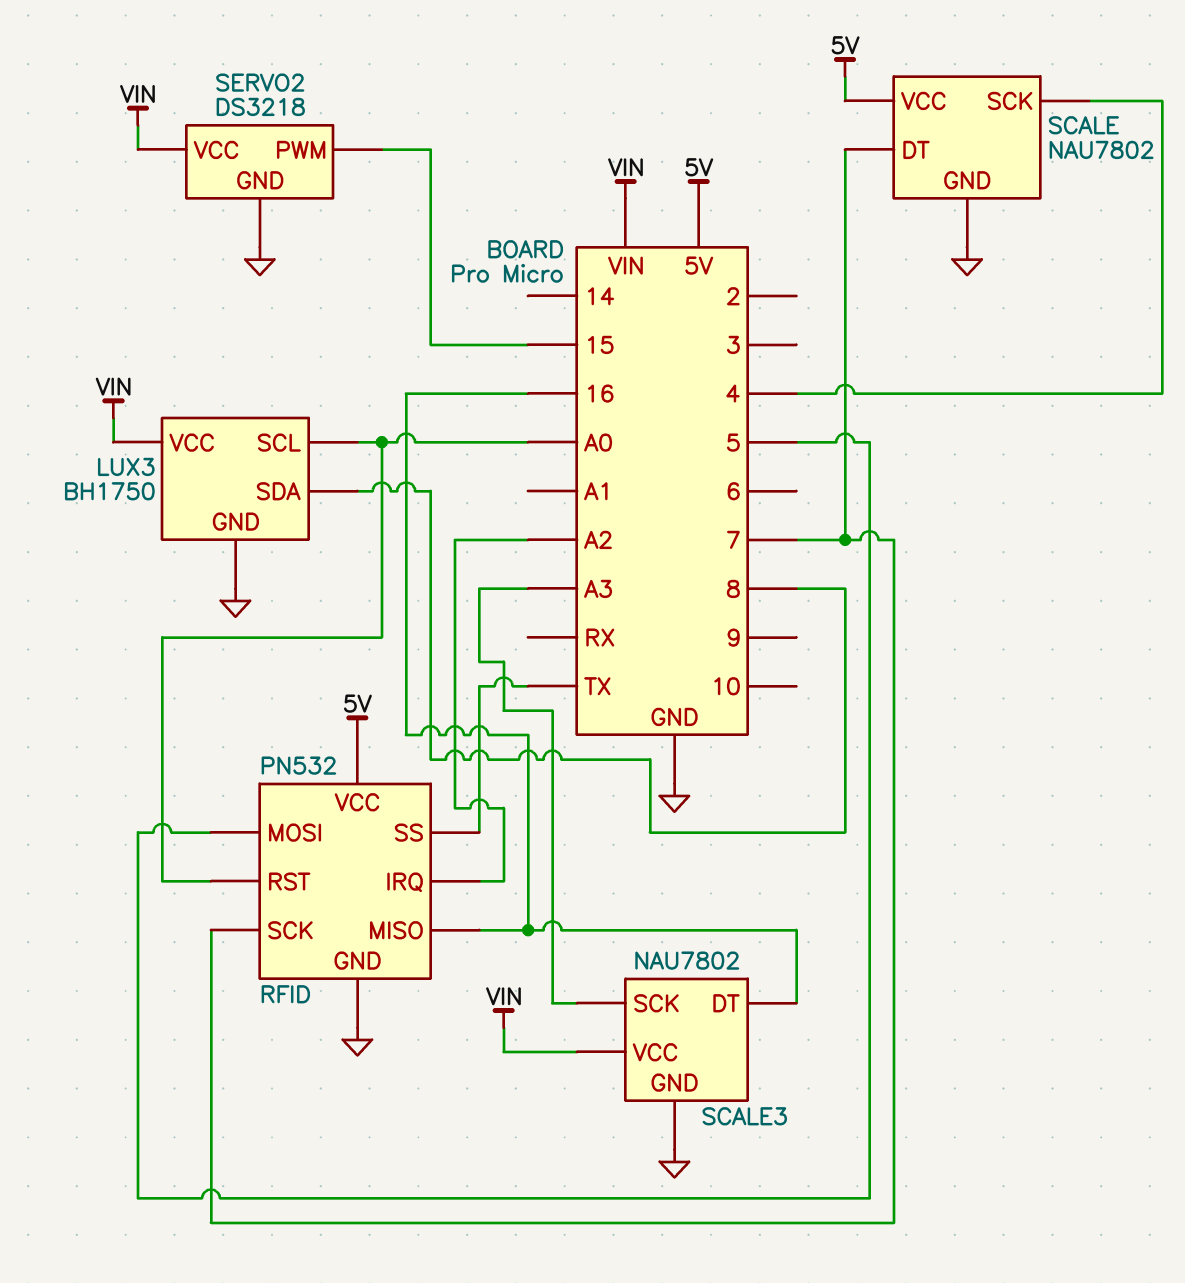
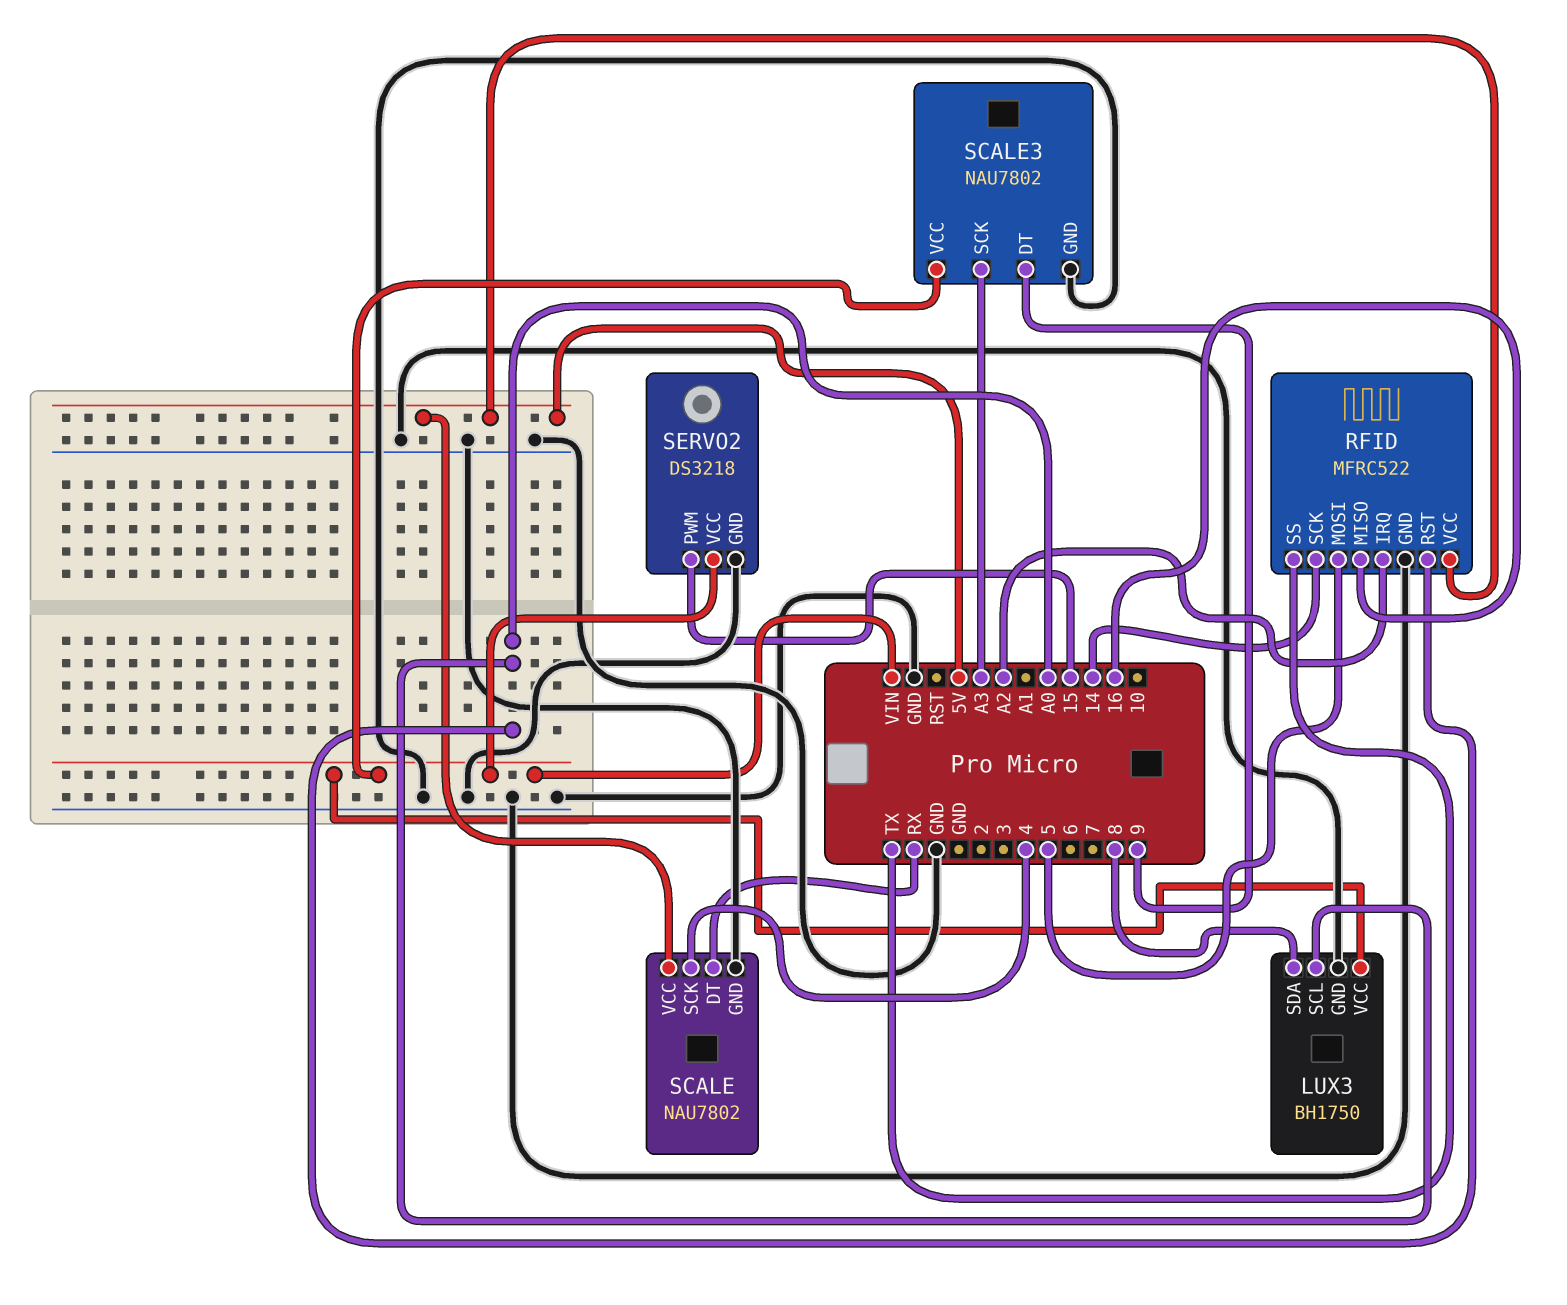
RFID: PN532 -> MFRC522
RFID pin SCK: 7 -> 14
SCALE pin DT: 7 -> RX
SCALE3 pin DT: 16 -> 9

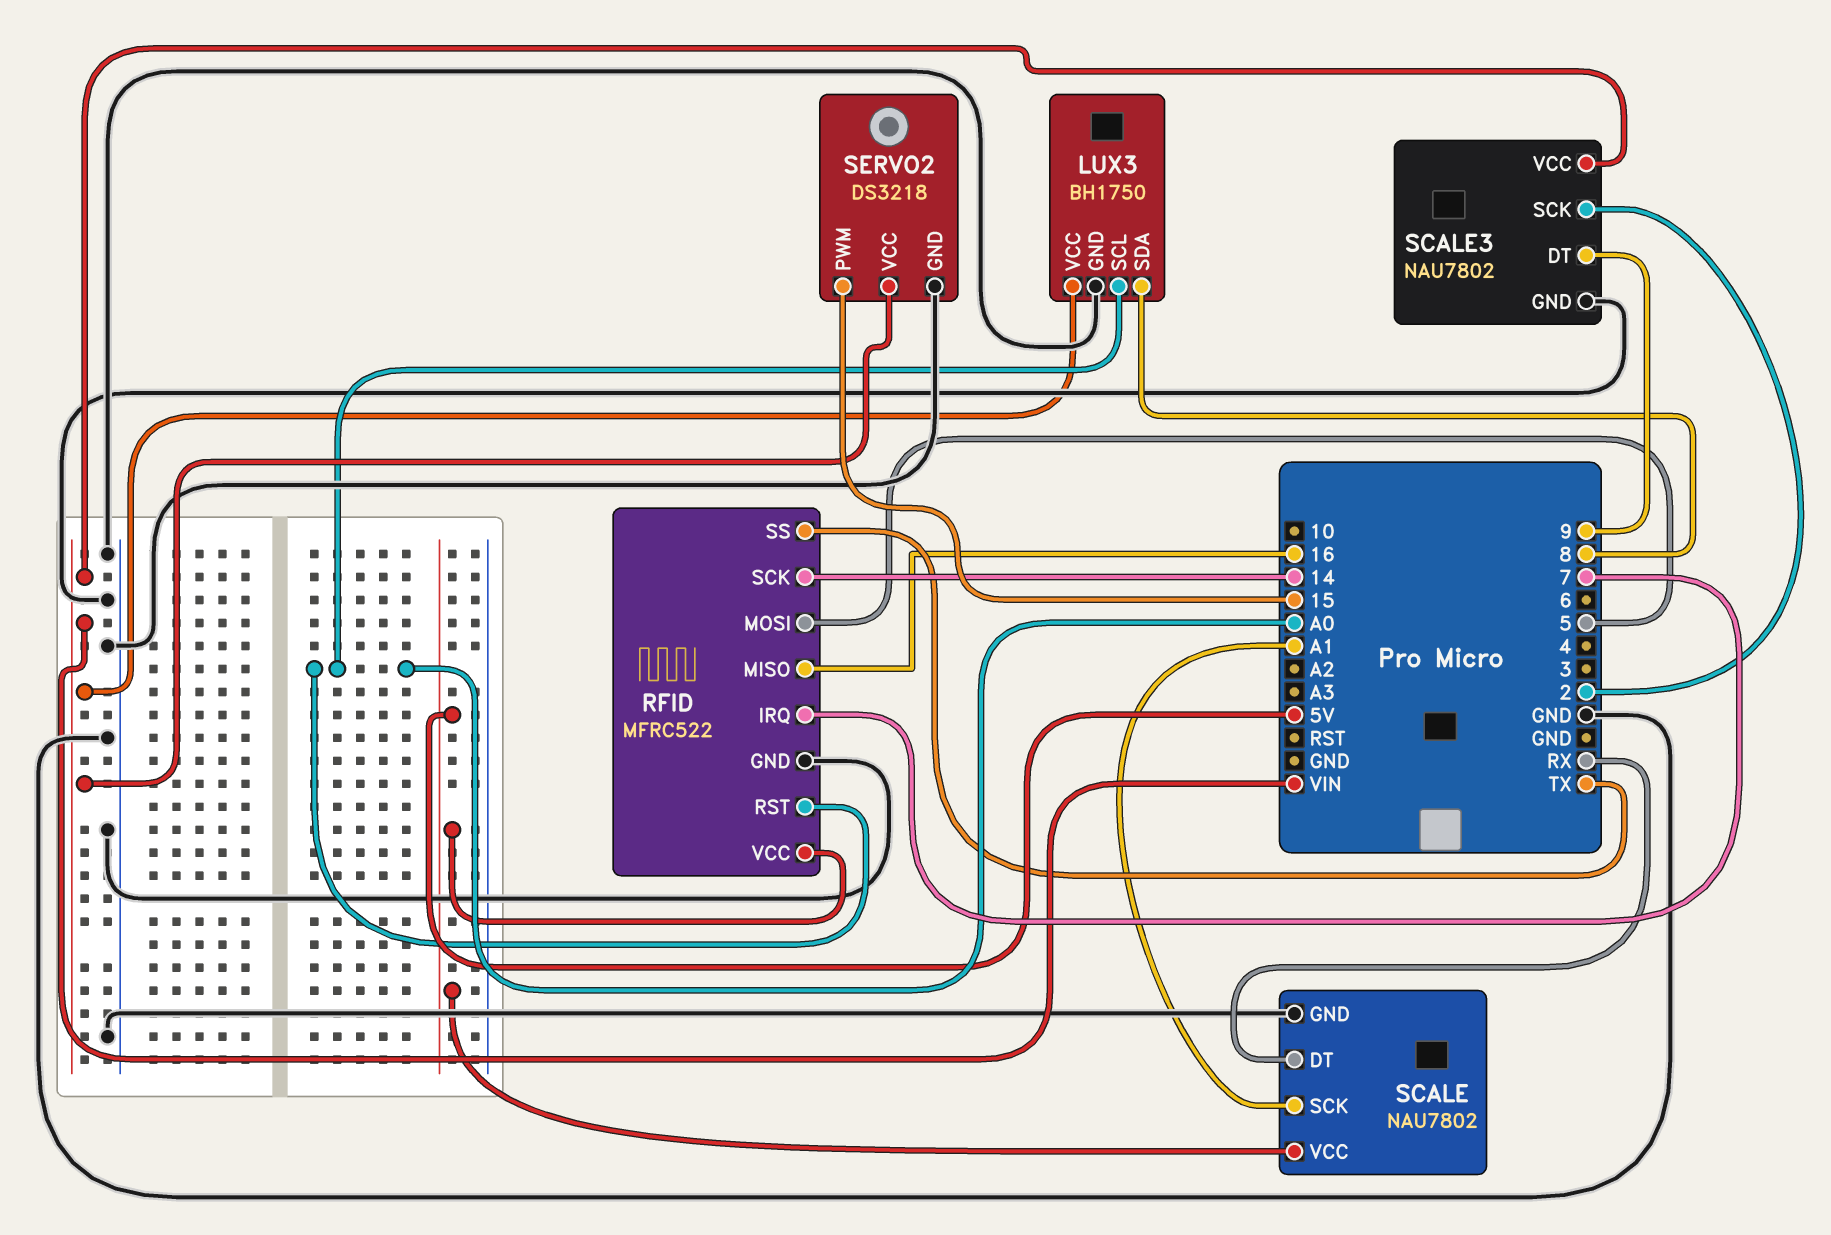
RFID pin IRQ: A2 -> 7
SCALE pin SCK: 4 -> A1
SCALE3 pin SCK: A3 -> 2

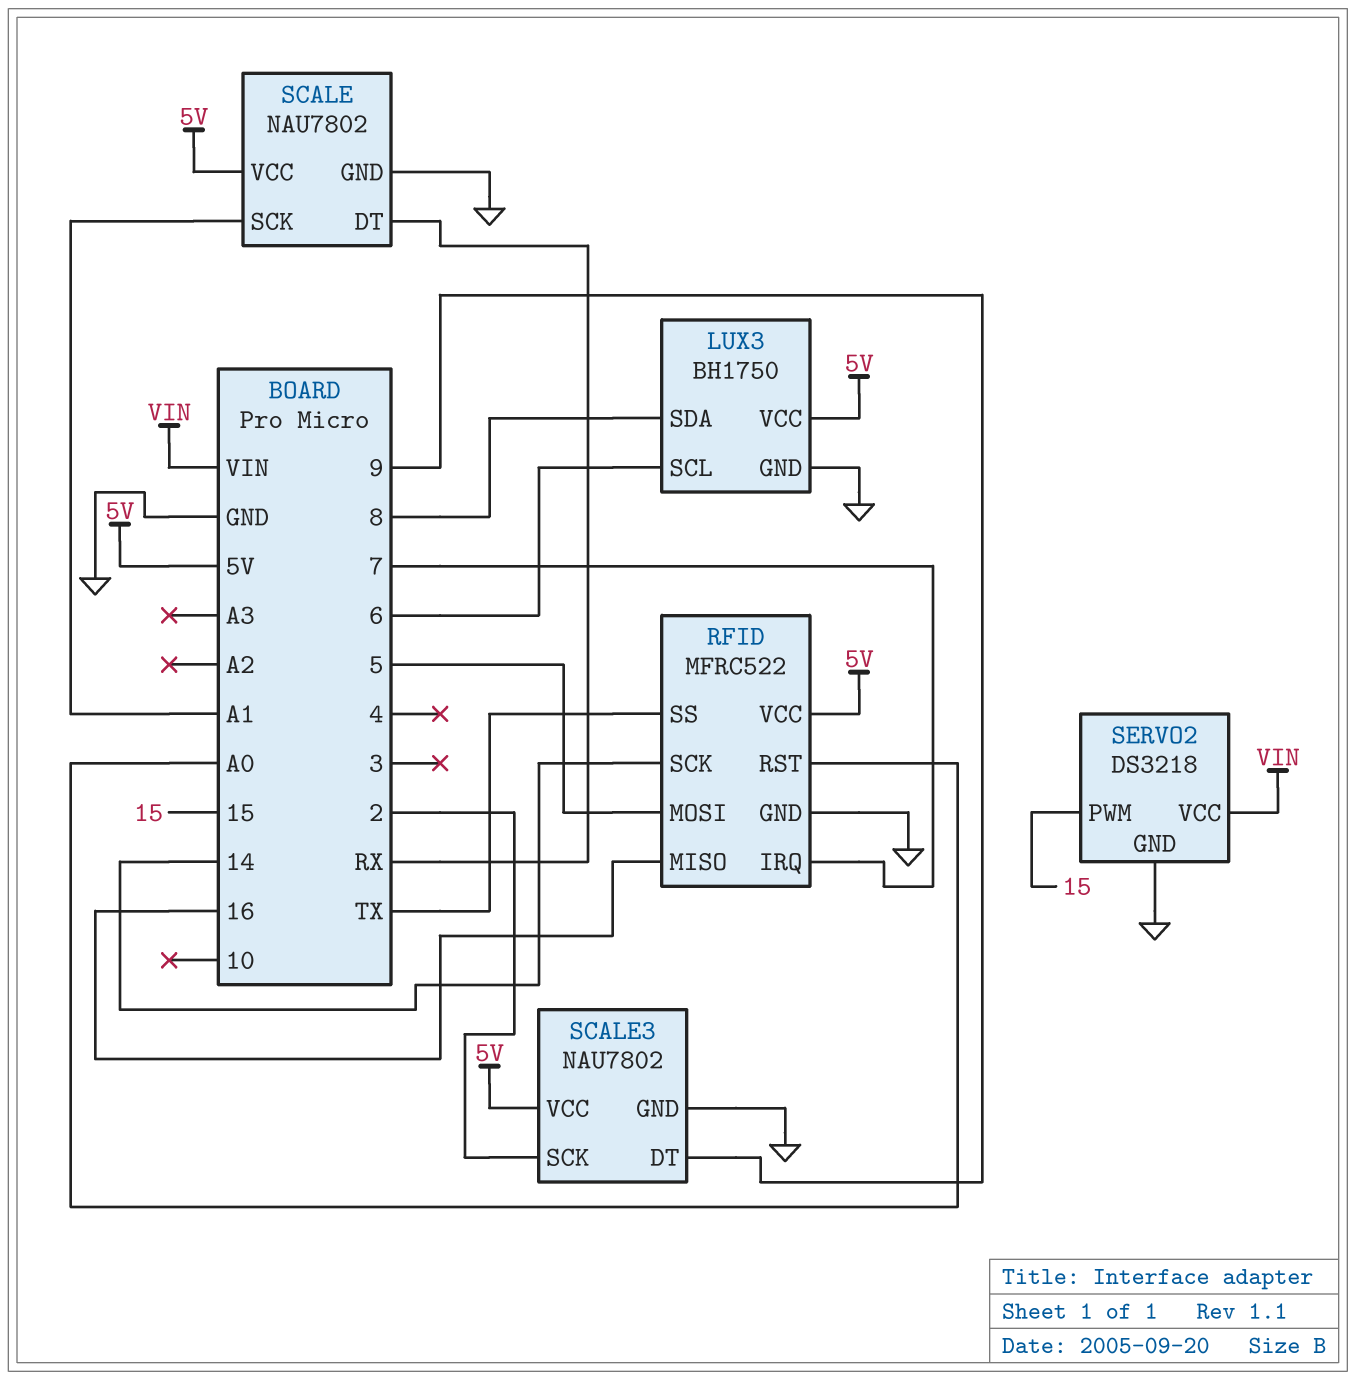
LUX3 pin SCL: A0 -> 6
LUX3 pin VCC: VIN -> 5V
SCALE3 pin VCC: VIN -> 5V

